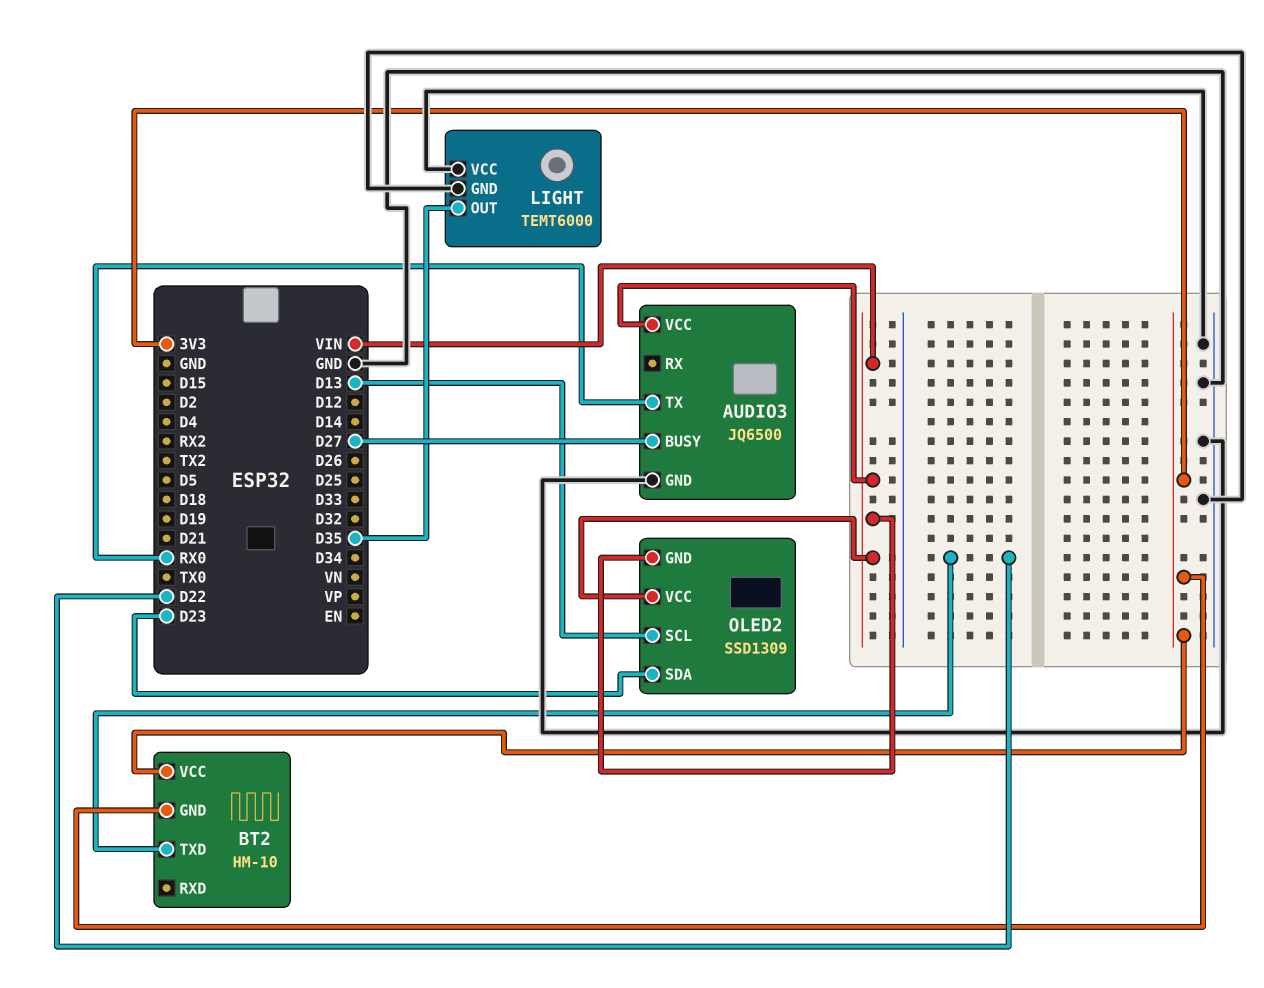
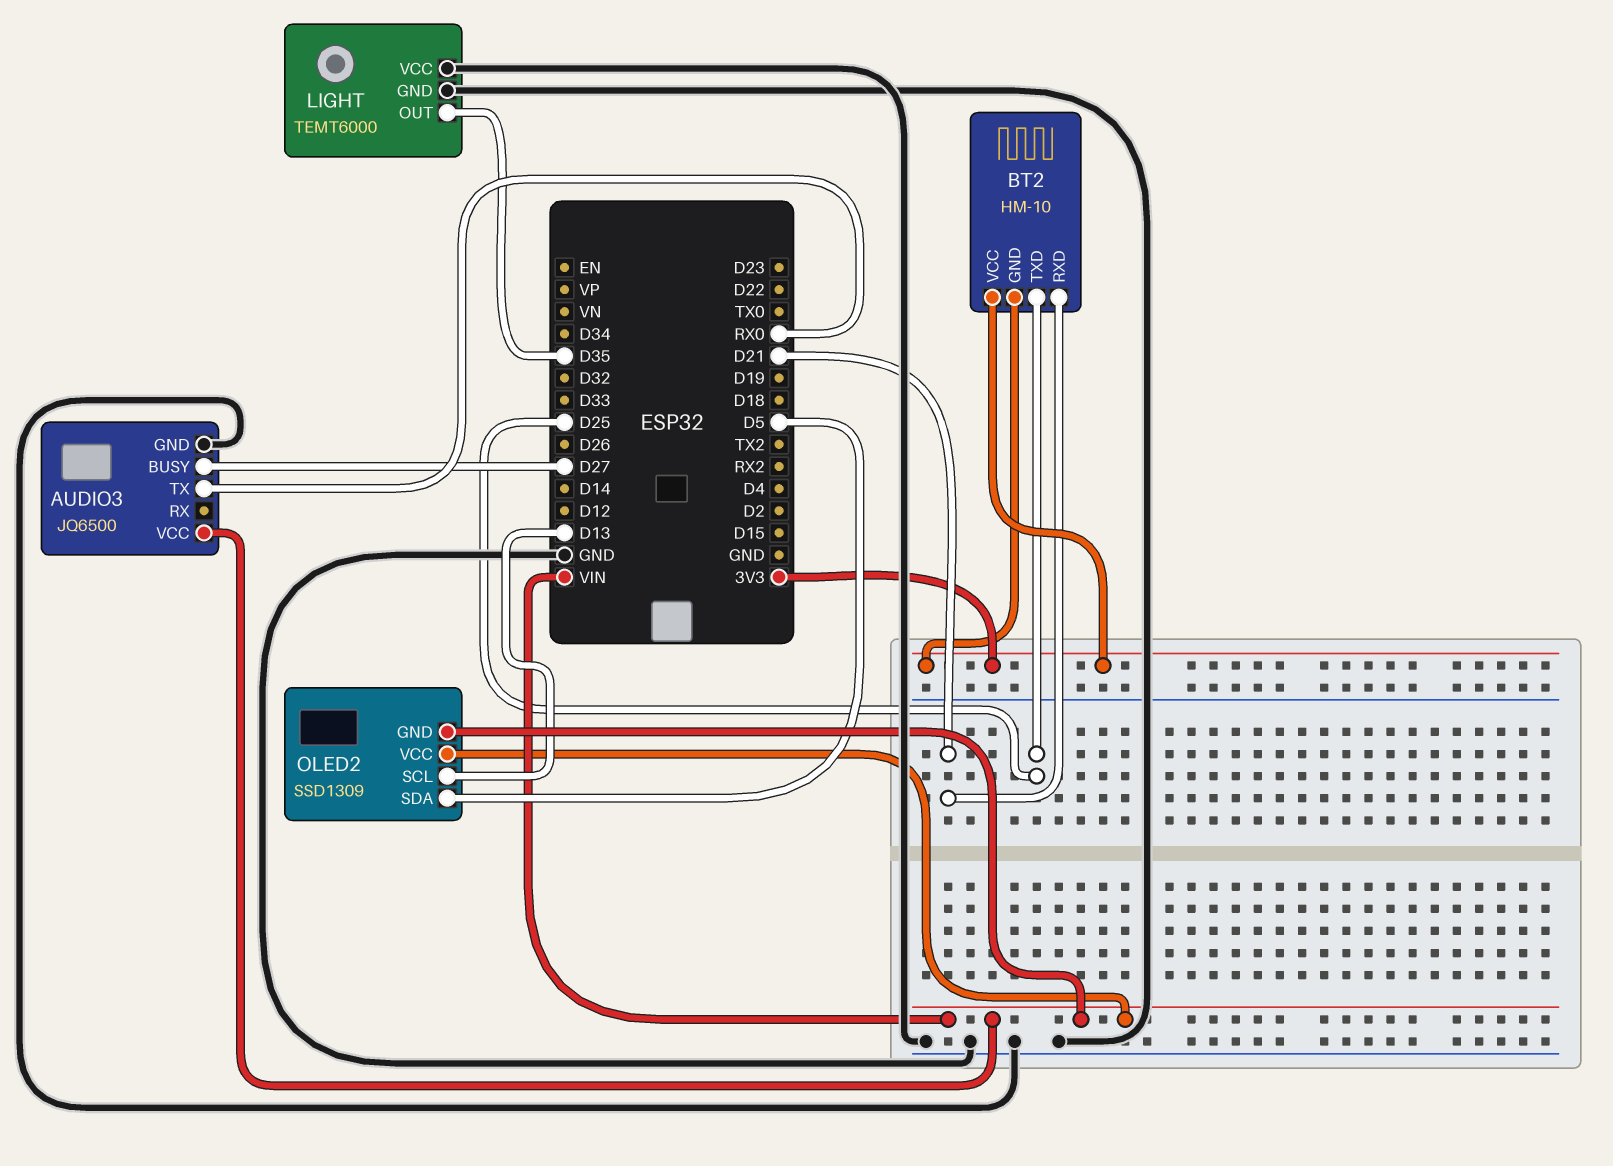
BT2 pin RXD: none -> D21
BT2 pin TXD: D22 -> D25
OLED2 pin SDA: D23 -> D5

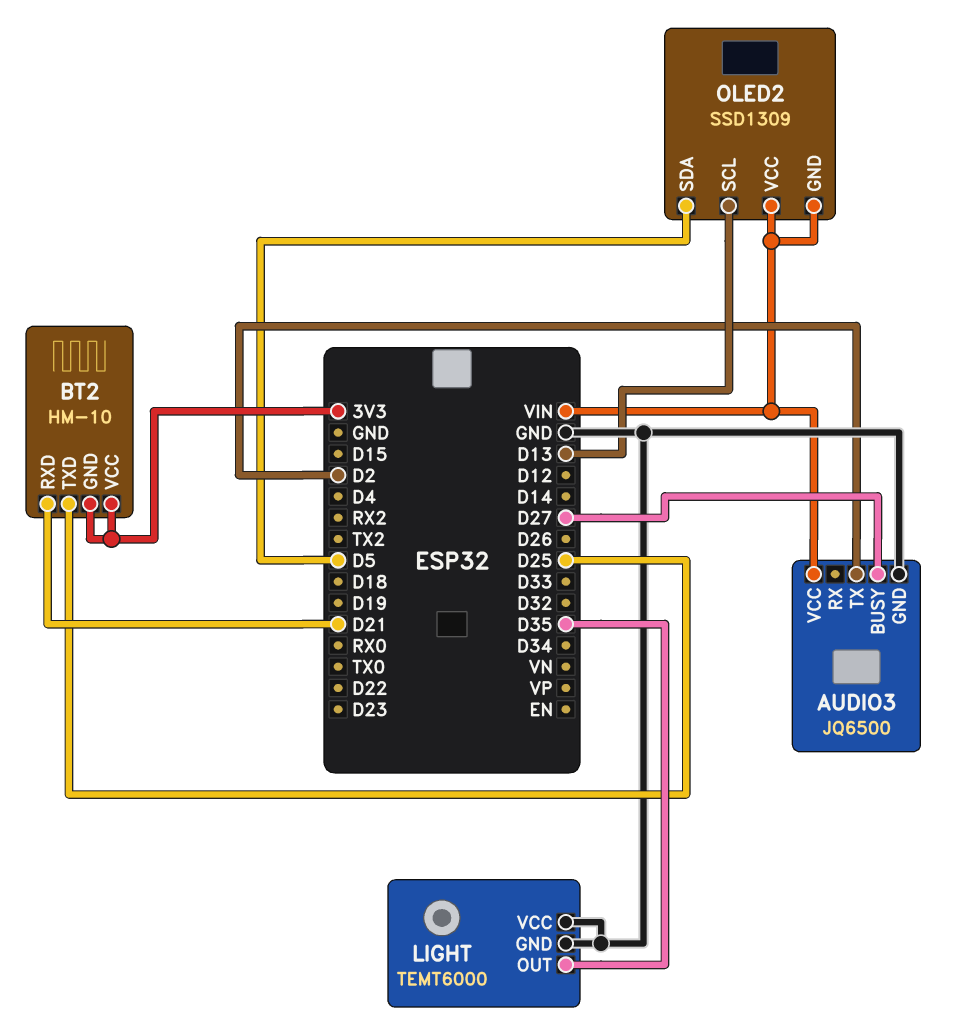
AUDIO3 pin TX: RX0 -> D2

